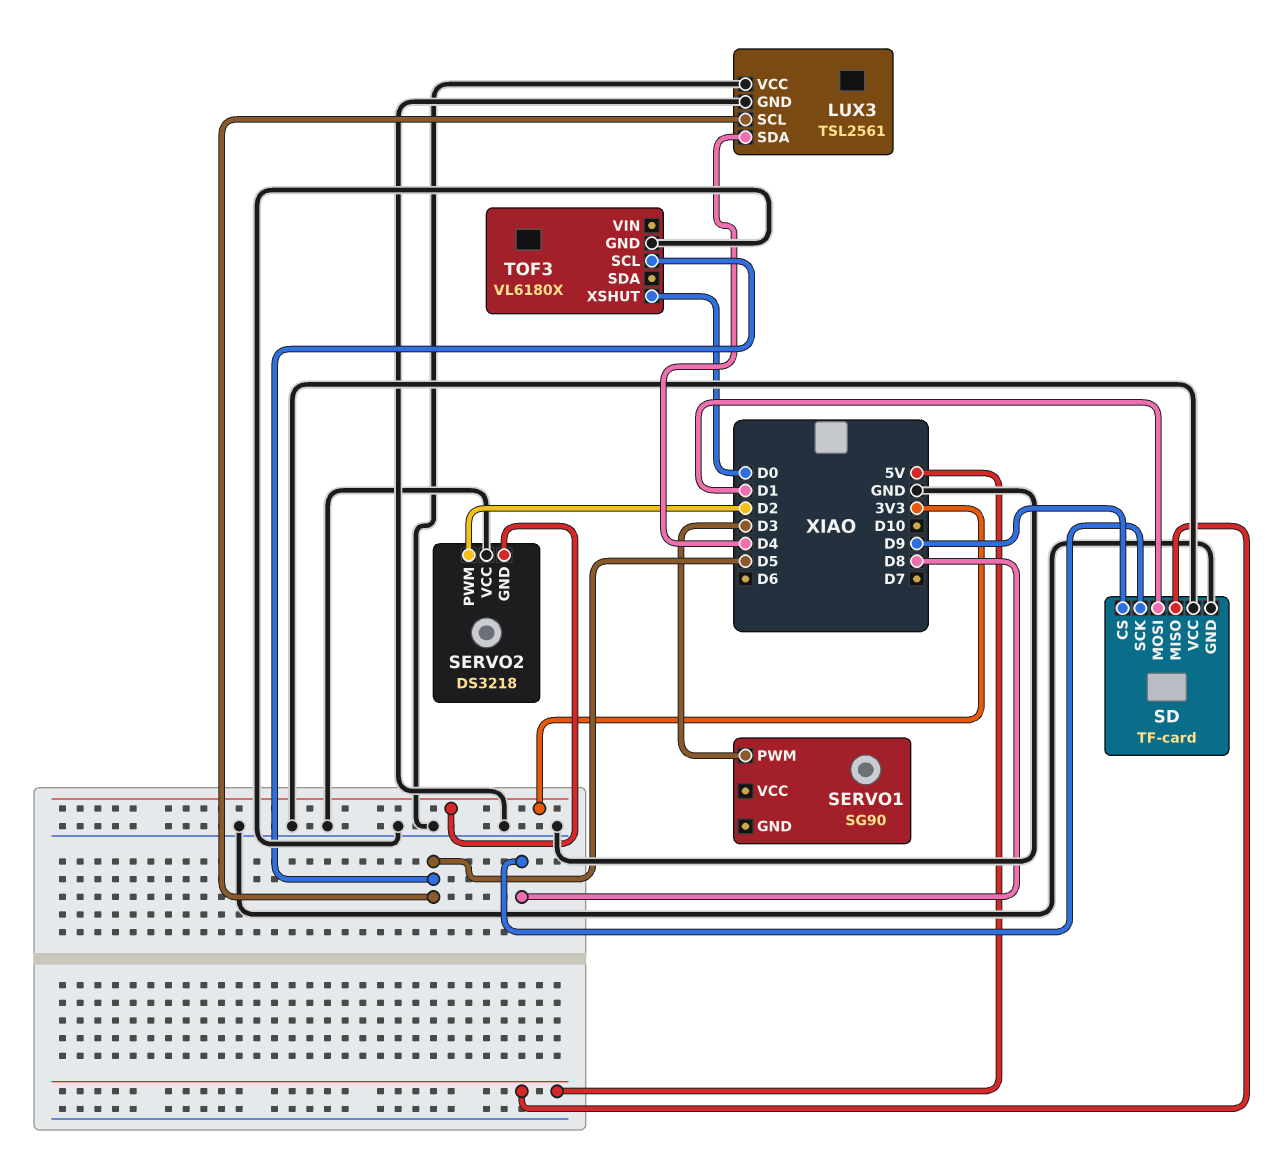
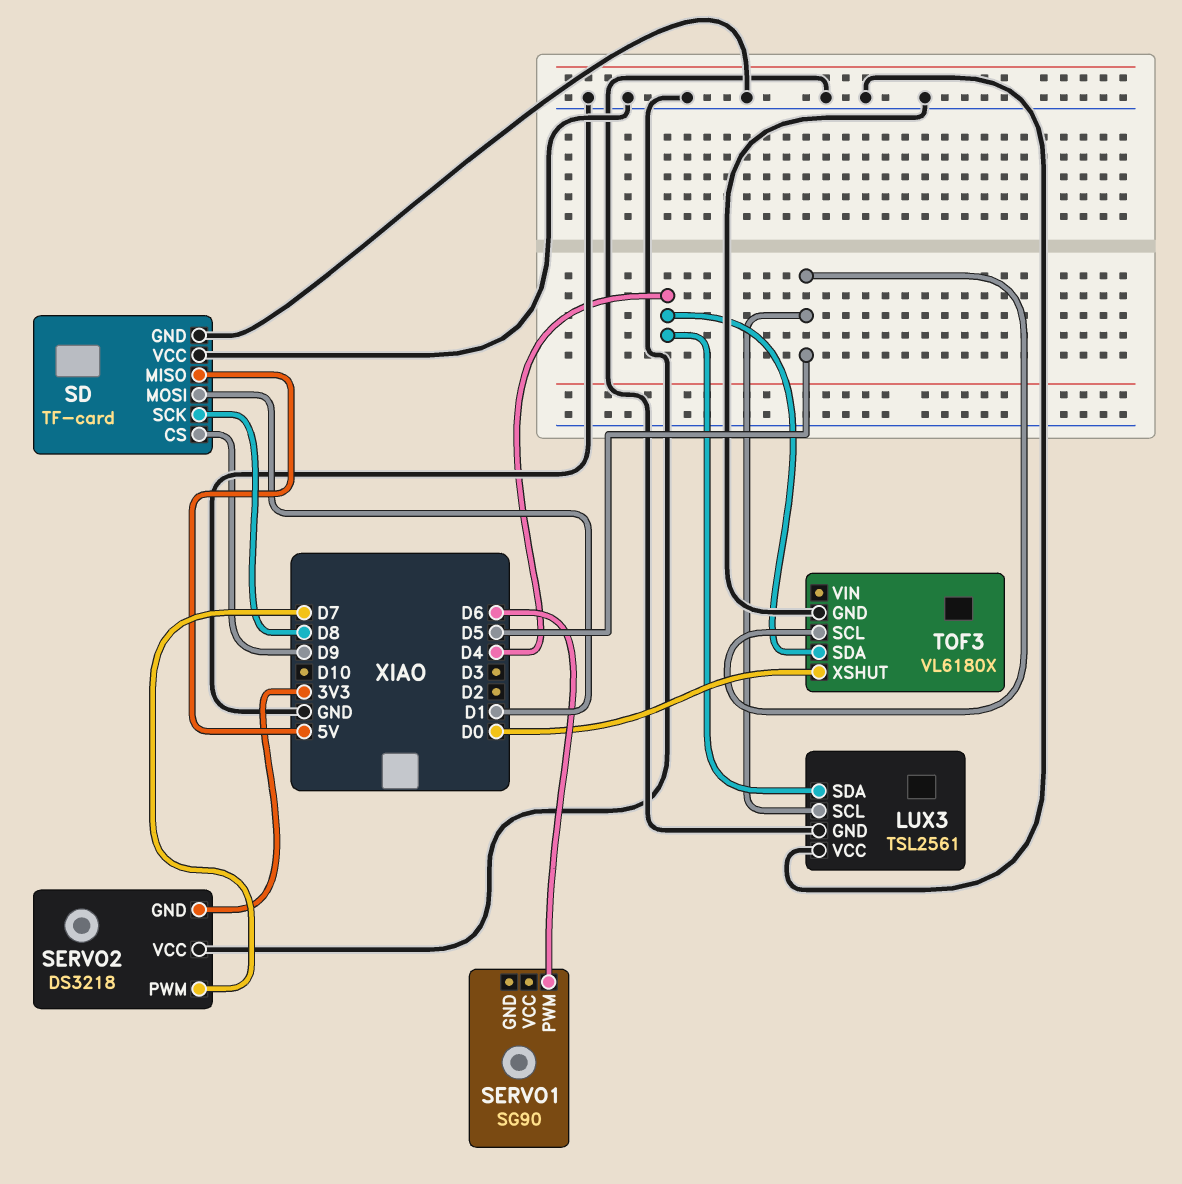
SERVO1 pin PWM: D3 -> D6
SERVO2 pin PWM: D2 -> D7
TOF3 pin SDA: none -> D4

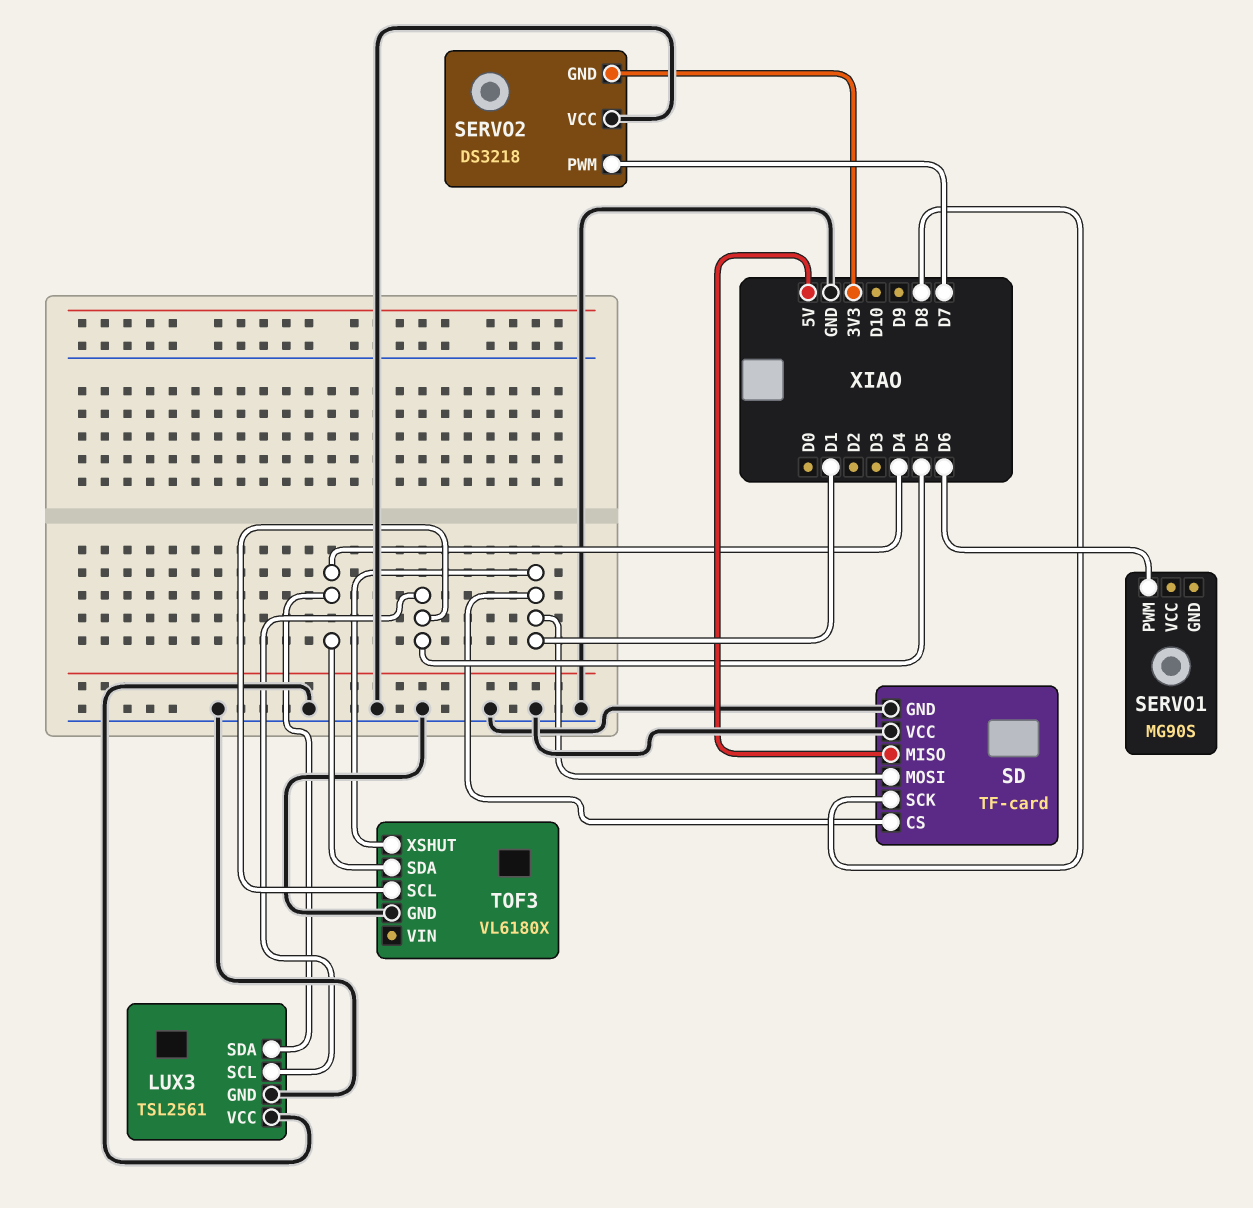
SD pin CS: D9 -> D1
SERVO1: SG90 -> MG90S
TOF3 pin XSHUT: D0 -> D1

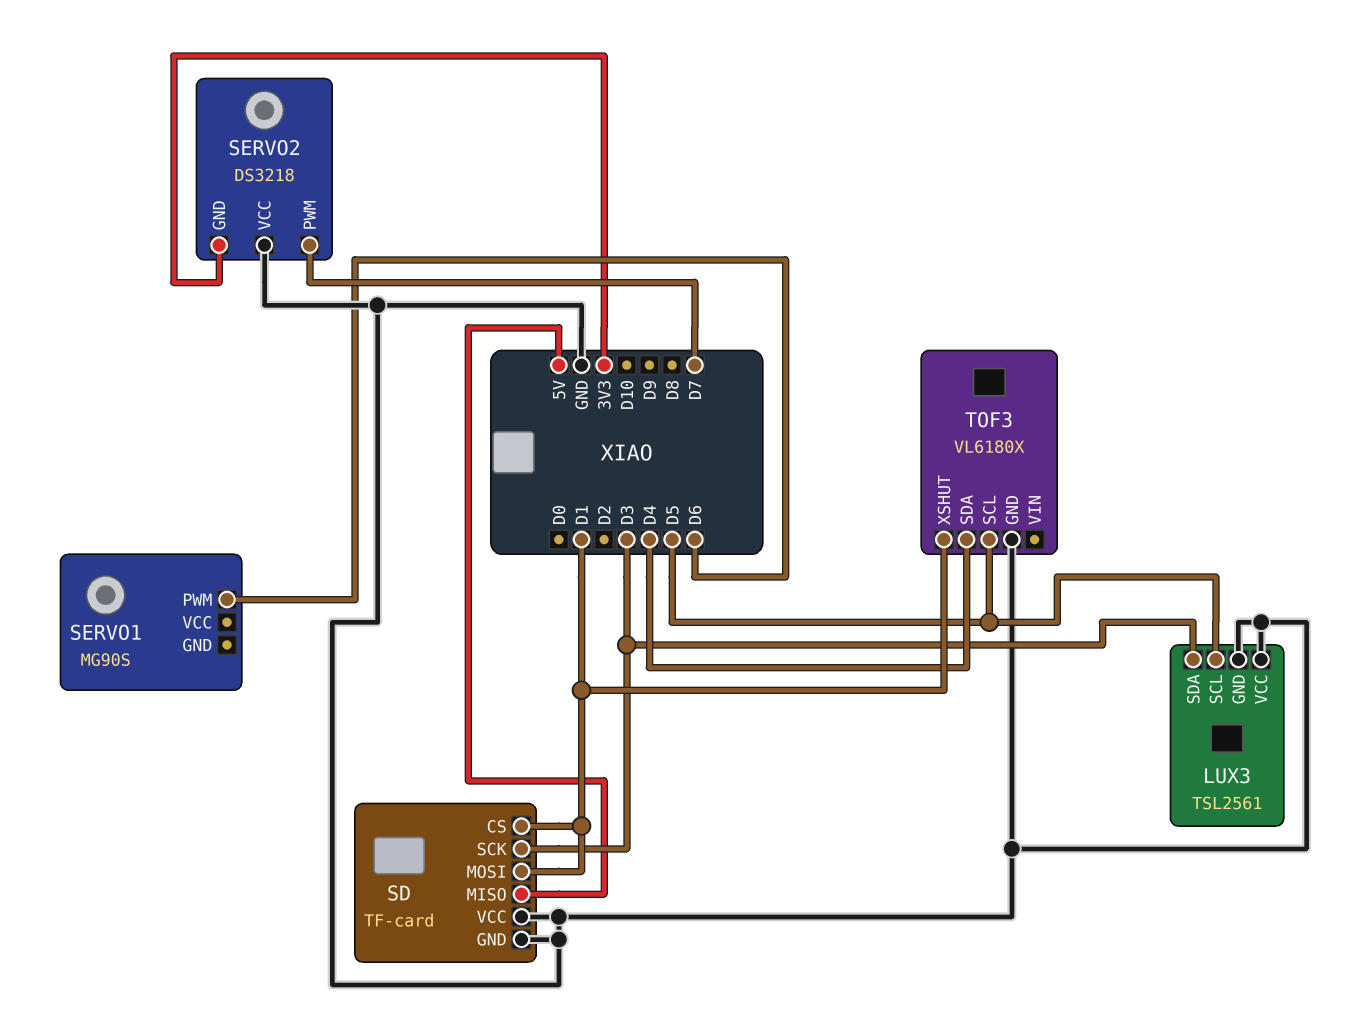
LUX3 pin SDA: D4 -> D3
SD pin SCK: D8 -> D3

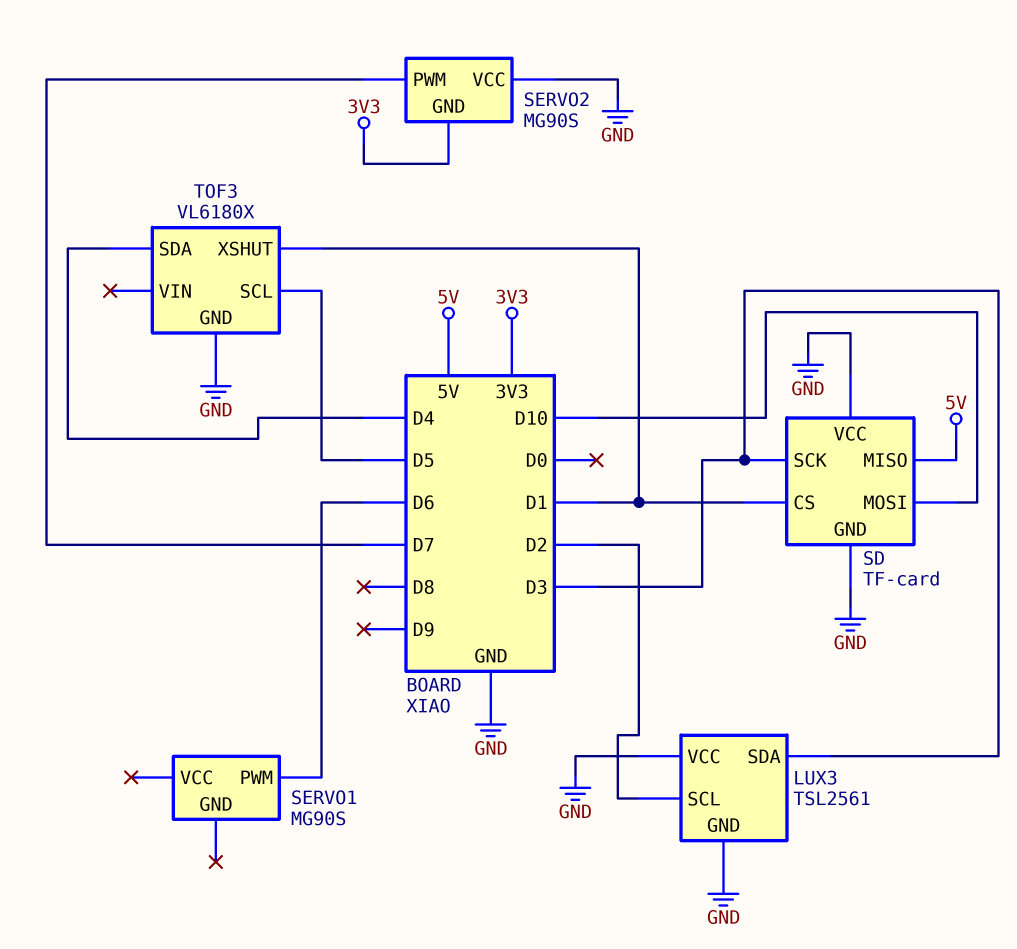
LUX3 pin SCL: D5 -> D2
SD pin MOSI: D1 -> D10
SERVO2: DS3218 -> MG90S

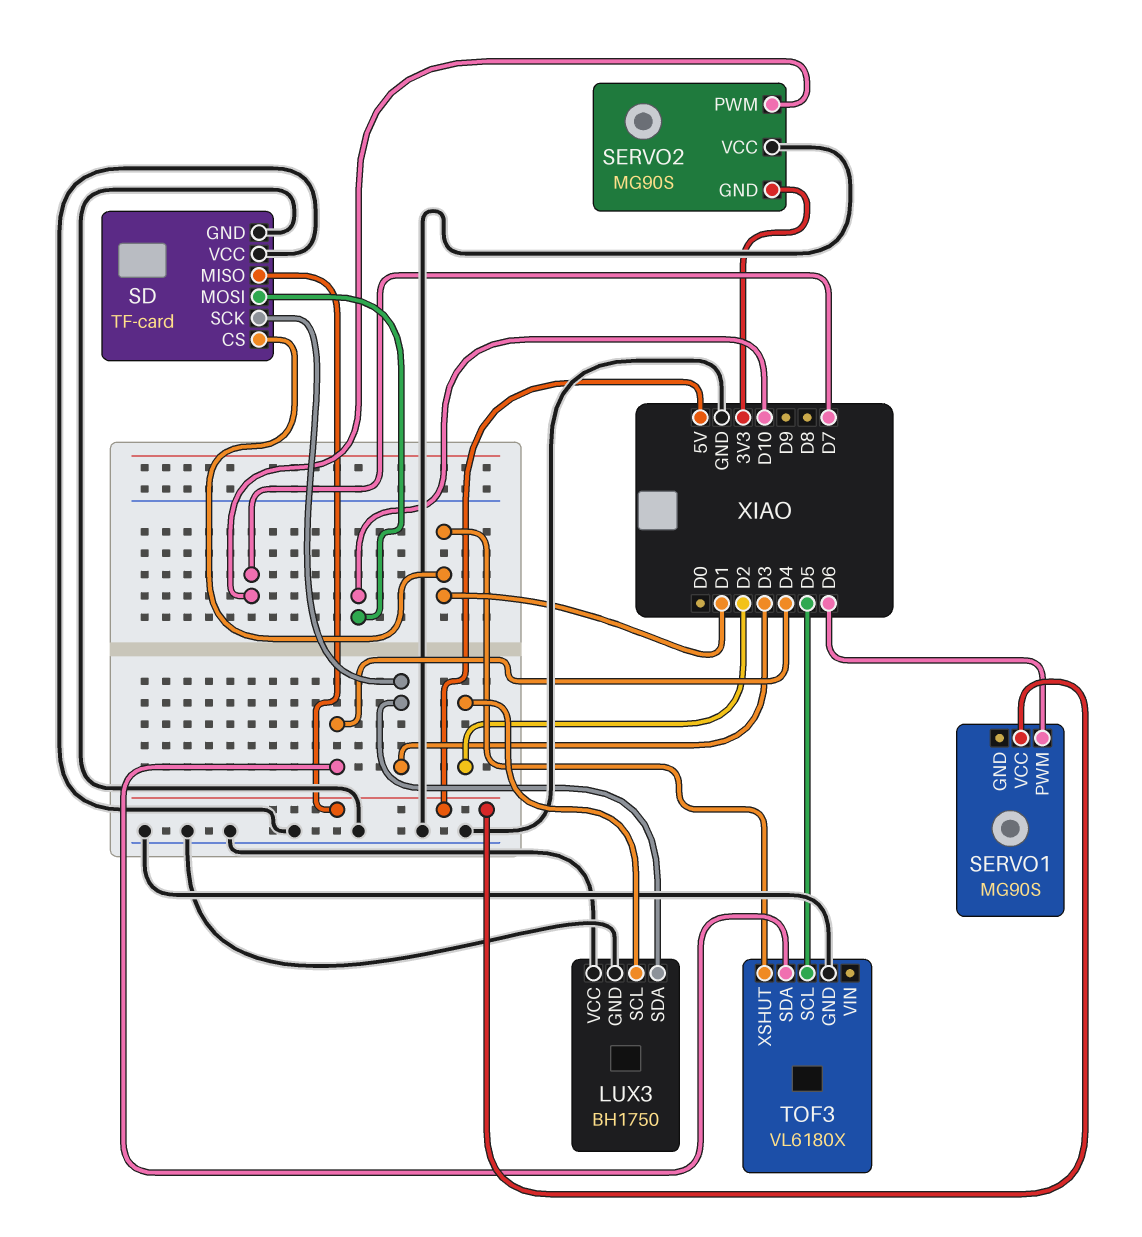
LUX3: TSL2561 -> BH1750
SERVO1 pin VCC: none -> 5V

